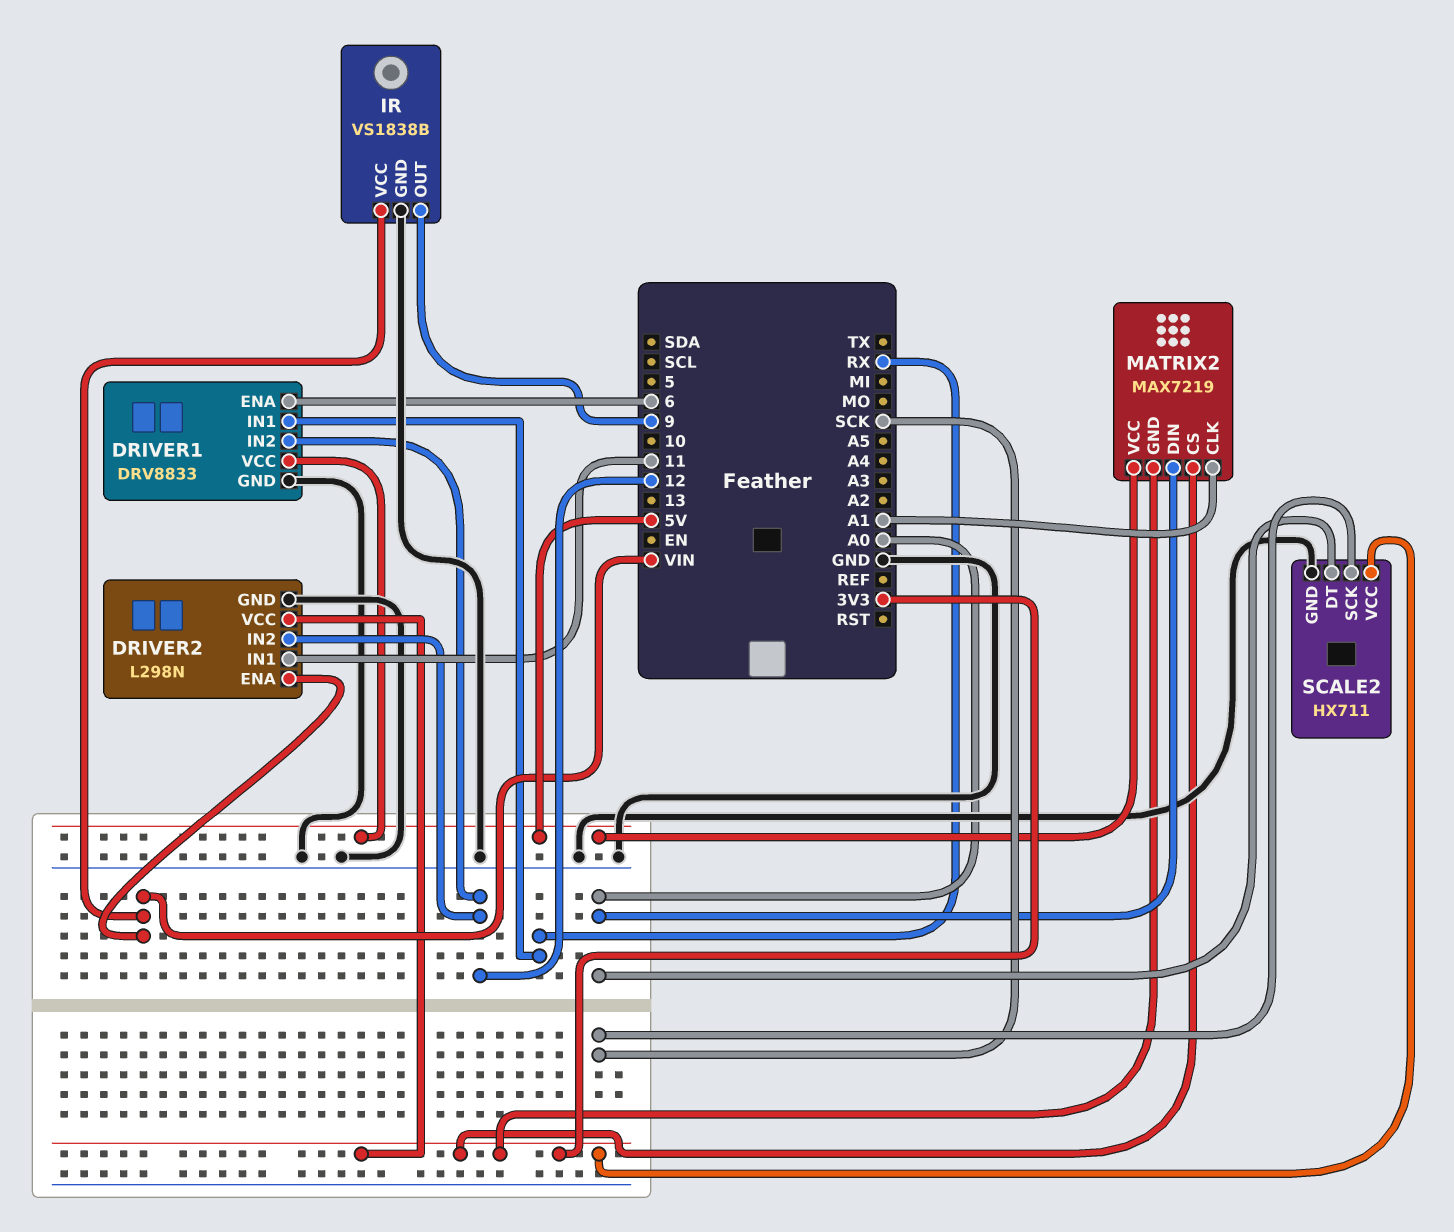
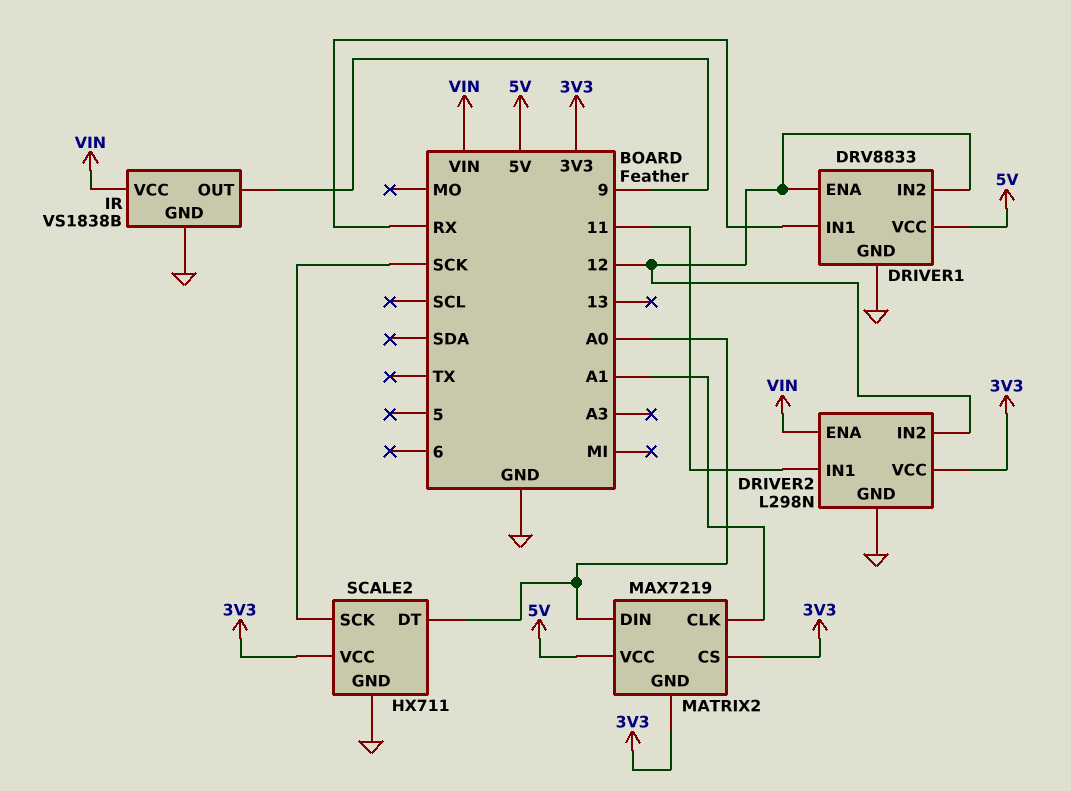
DRIVER1 pin ENA: 6 -> 12

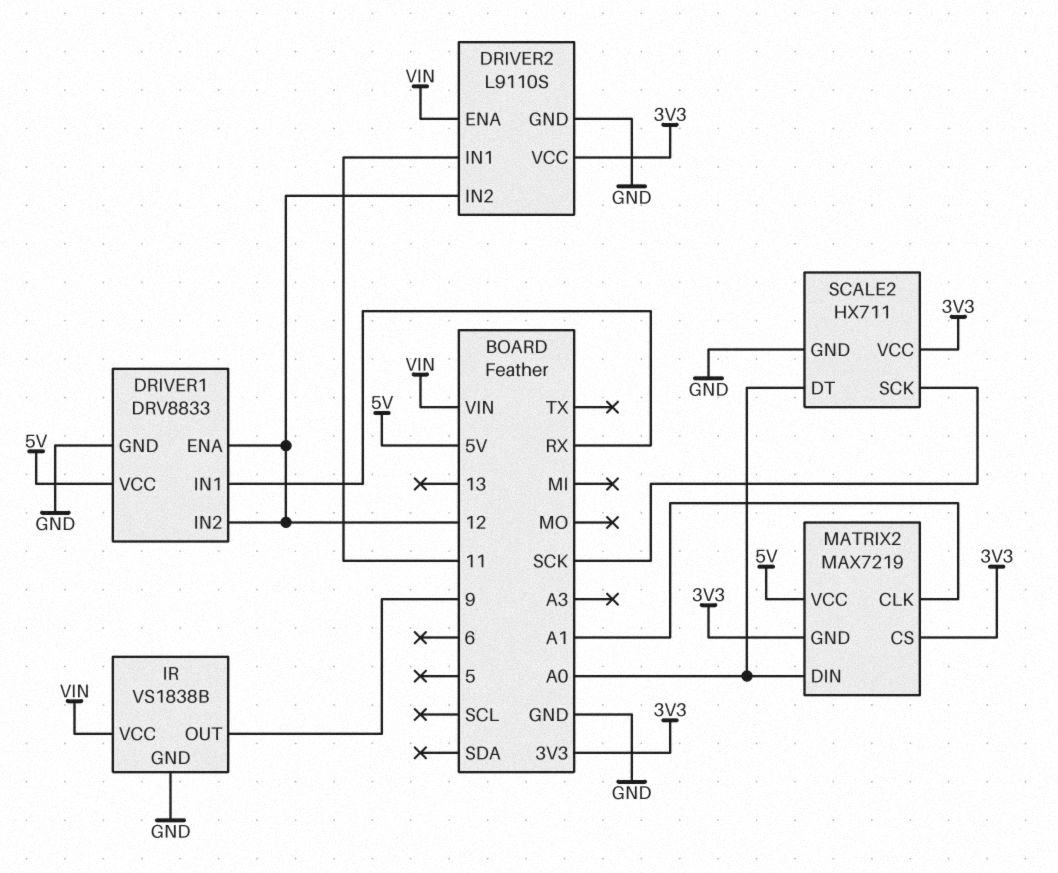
DRIVER2: L298N -> L9110S

